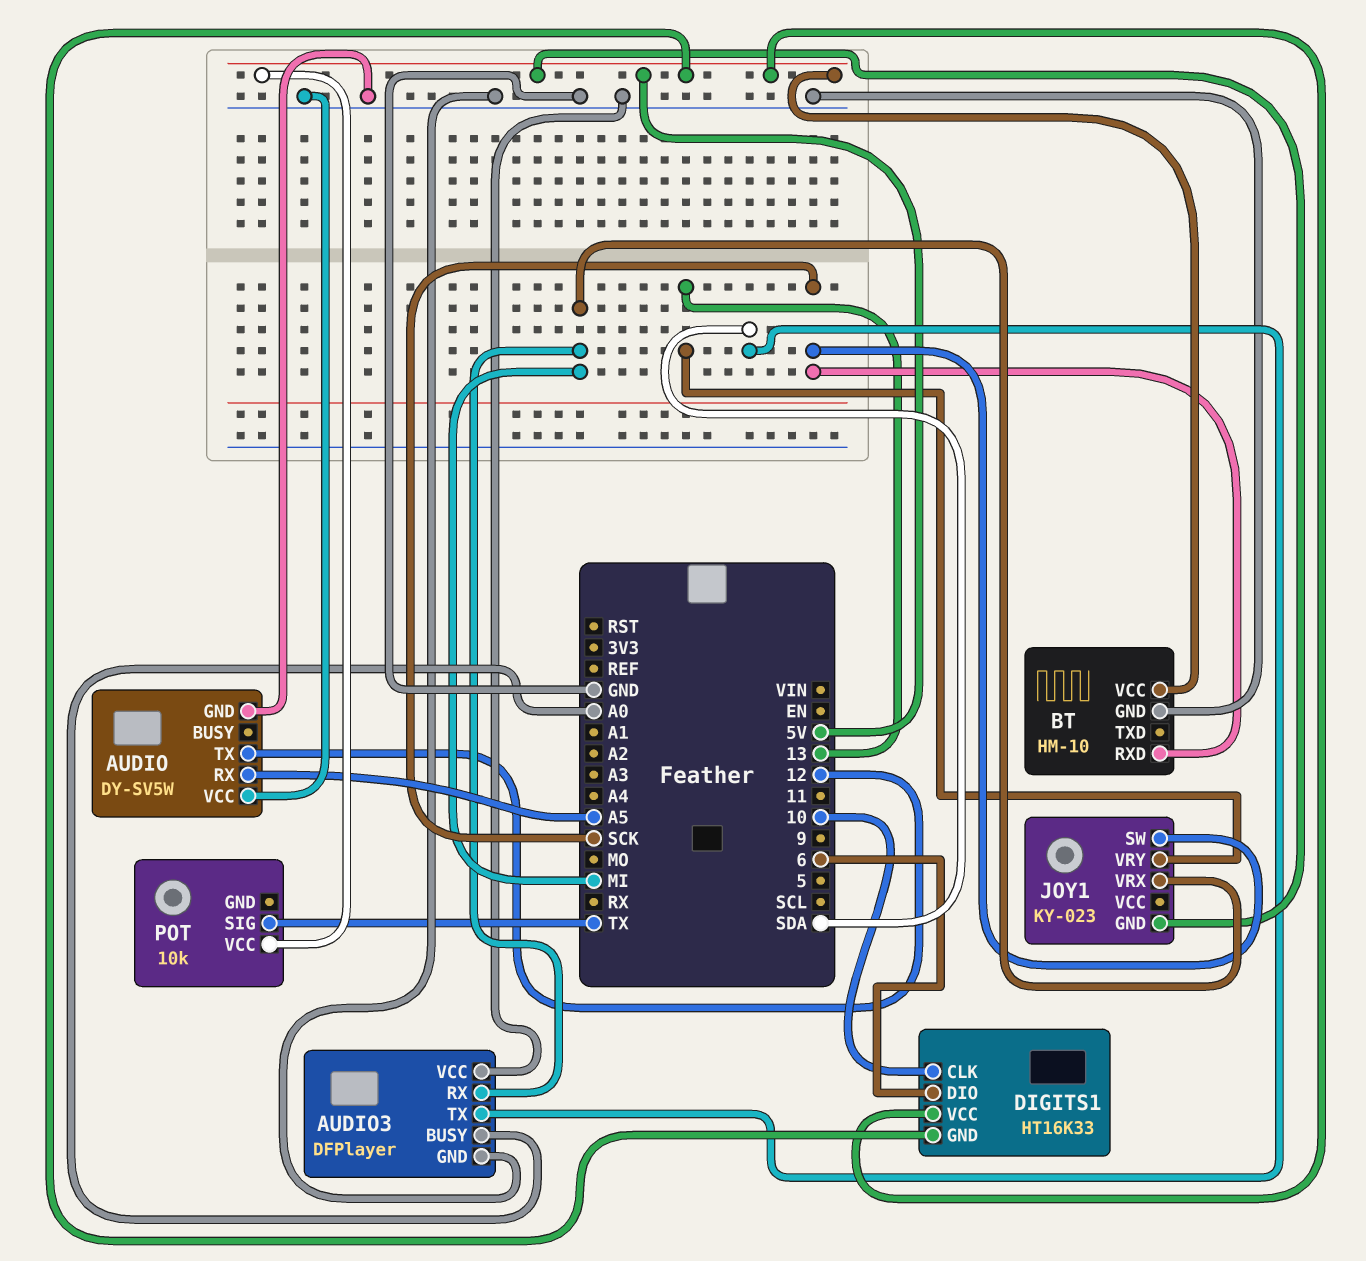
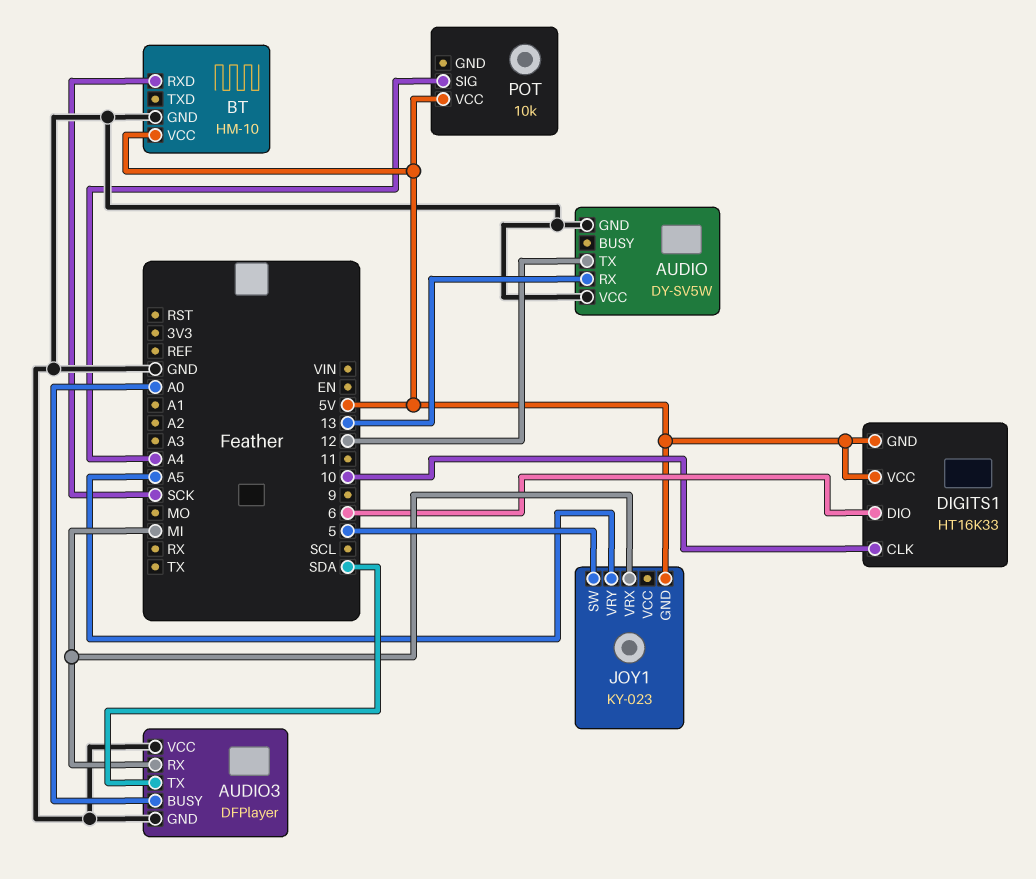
AUDIO pin RX: A5 -> 13
JOY1 pin SW: SCK -> 5
JOY1 pin VRY: 13 -> A5
POT pin SIG: TX -> A4

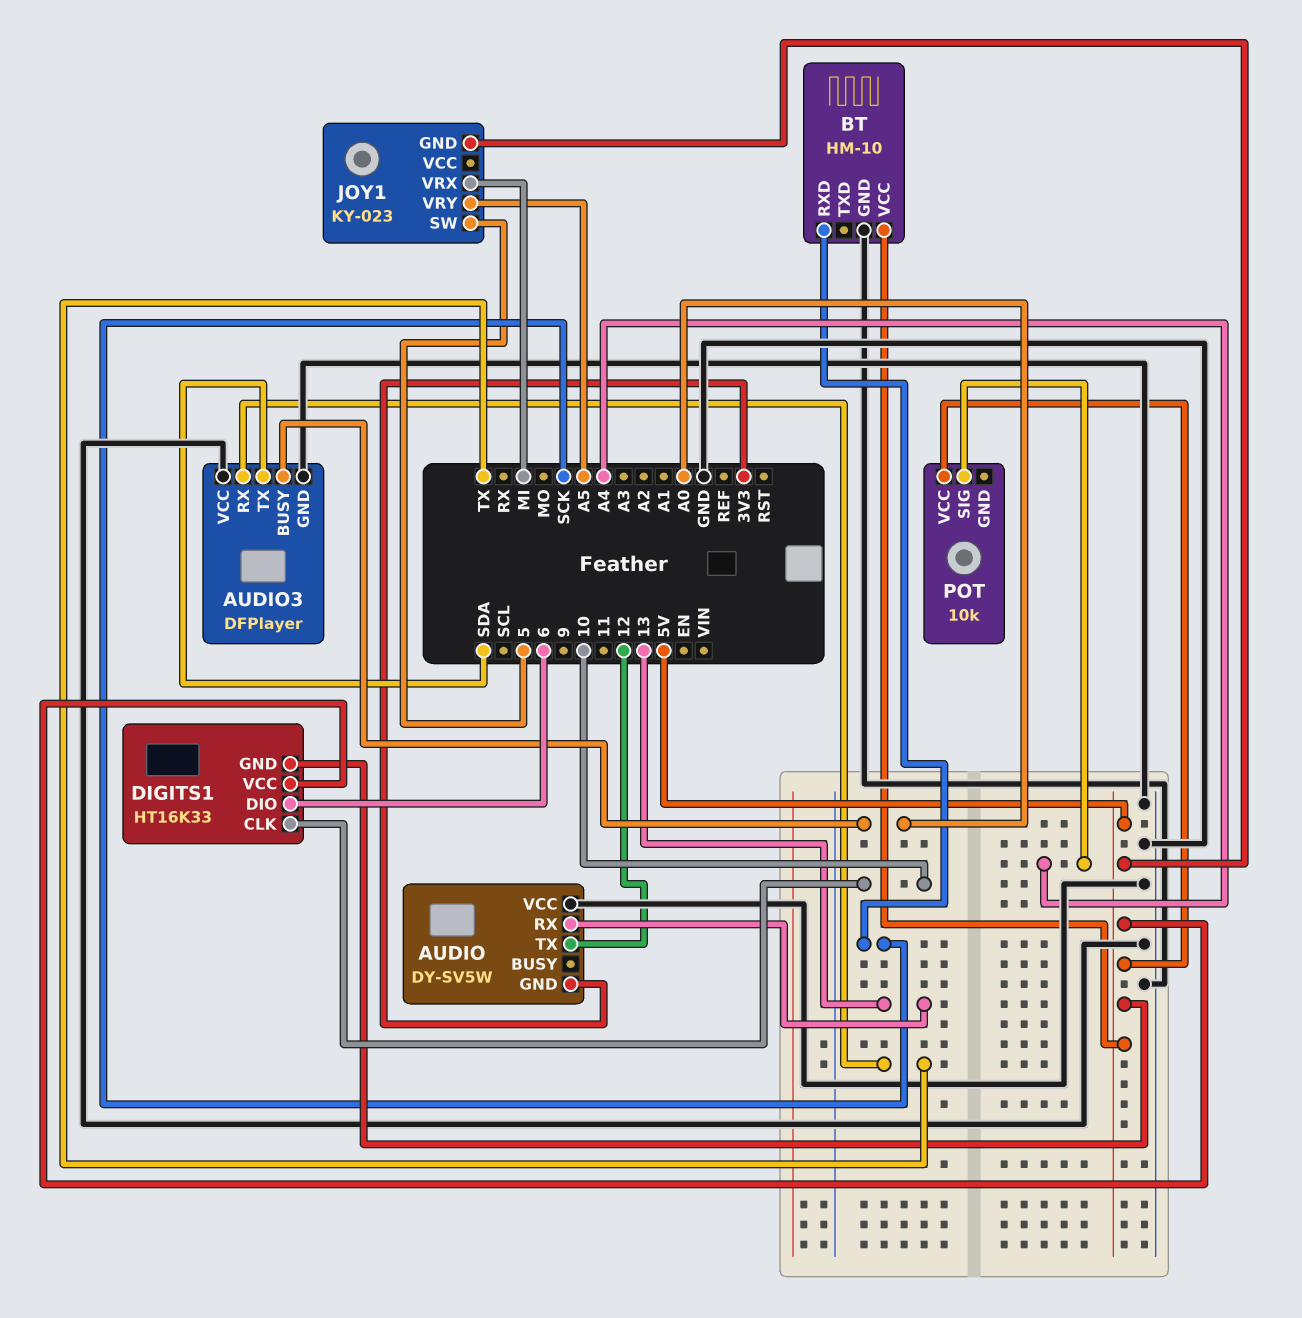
AUDIO pin GND: GND -> 3V3
AUDIO3 pin RX: MI -> TX

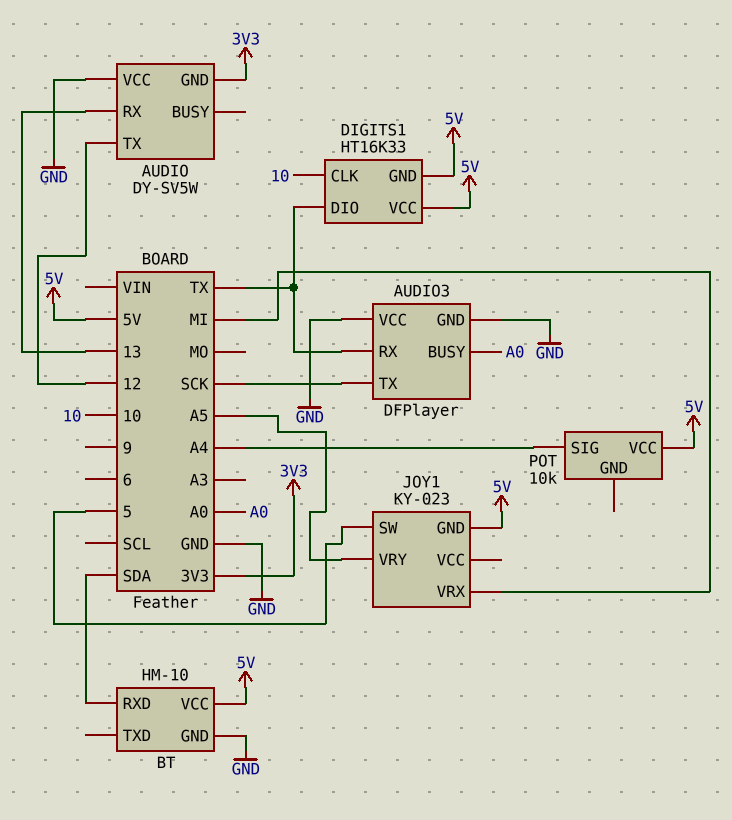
AUDIO3 pin TX: SDA -> SCK
BT pin RXD: SCK -> SDA
DIGITS1 pin DIO: 6 -> TX

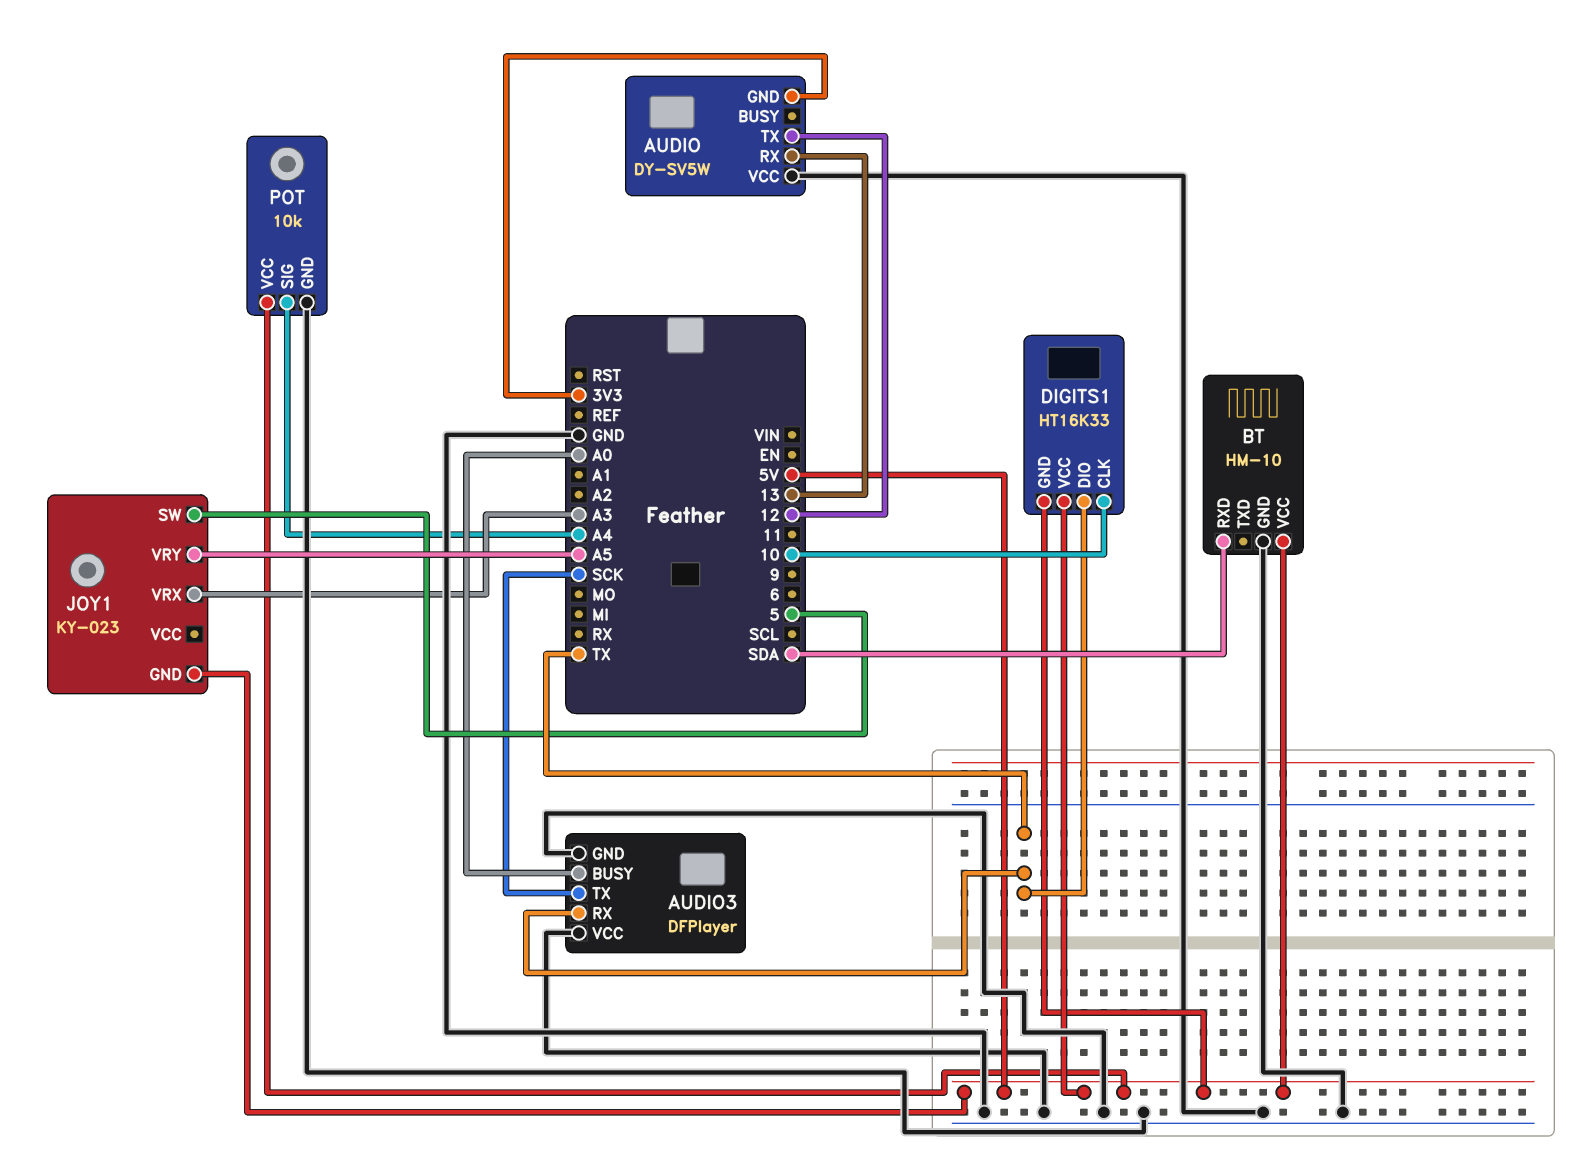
JOY1 pin VRX: MI -> A3
POT pin GND: none -> GND

